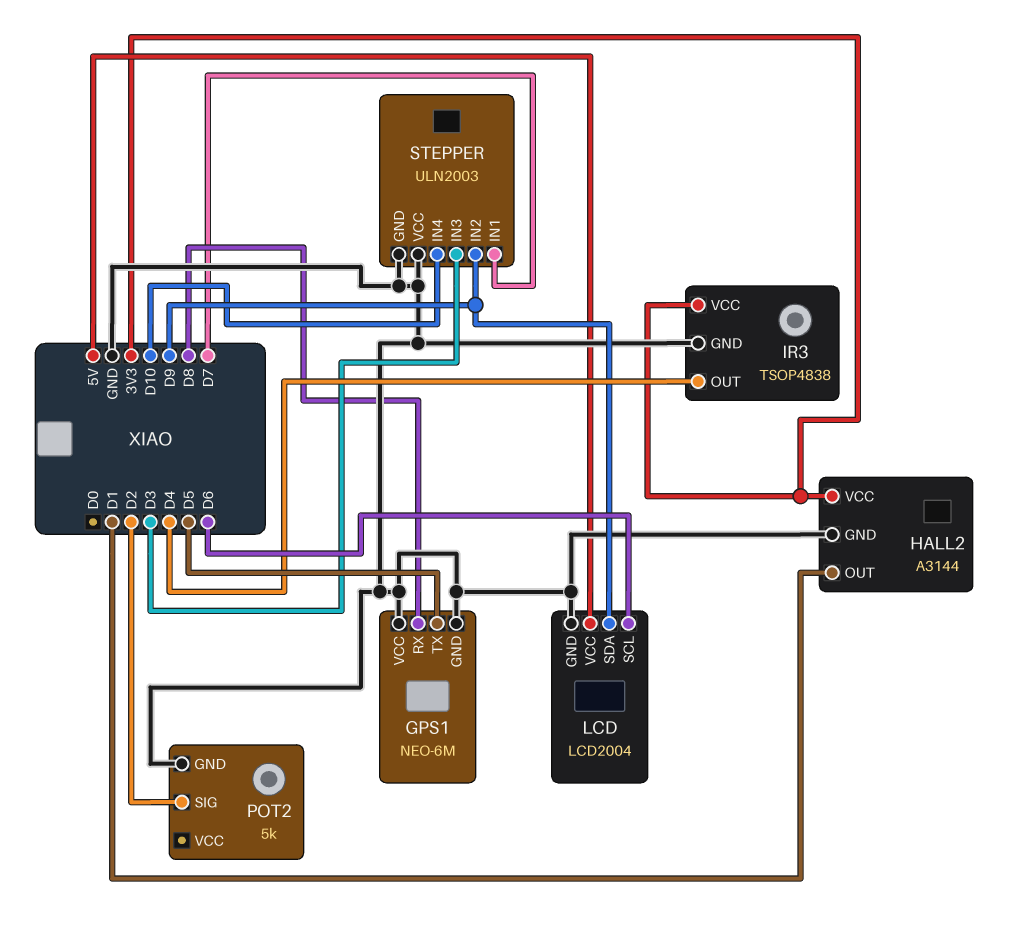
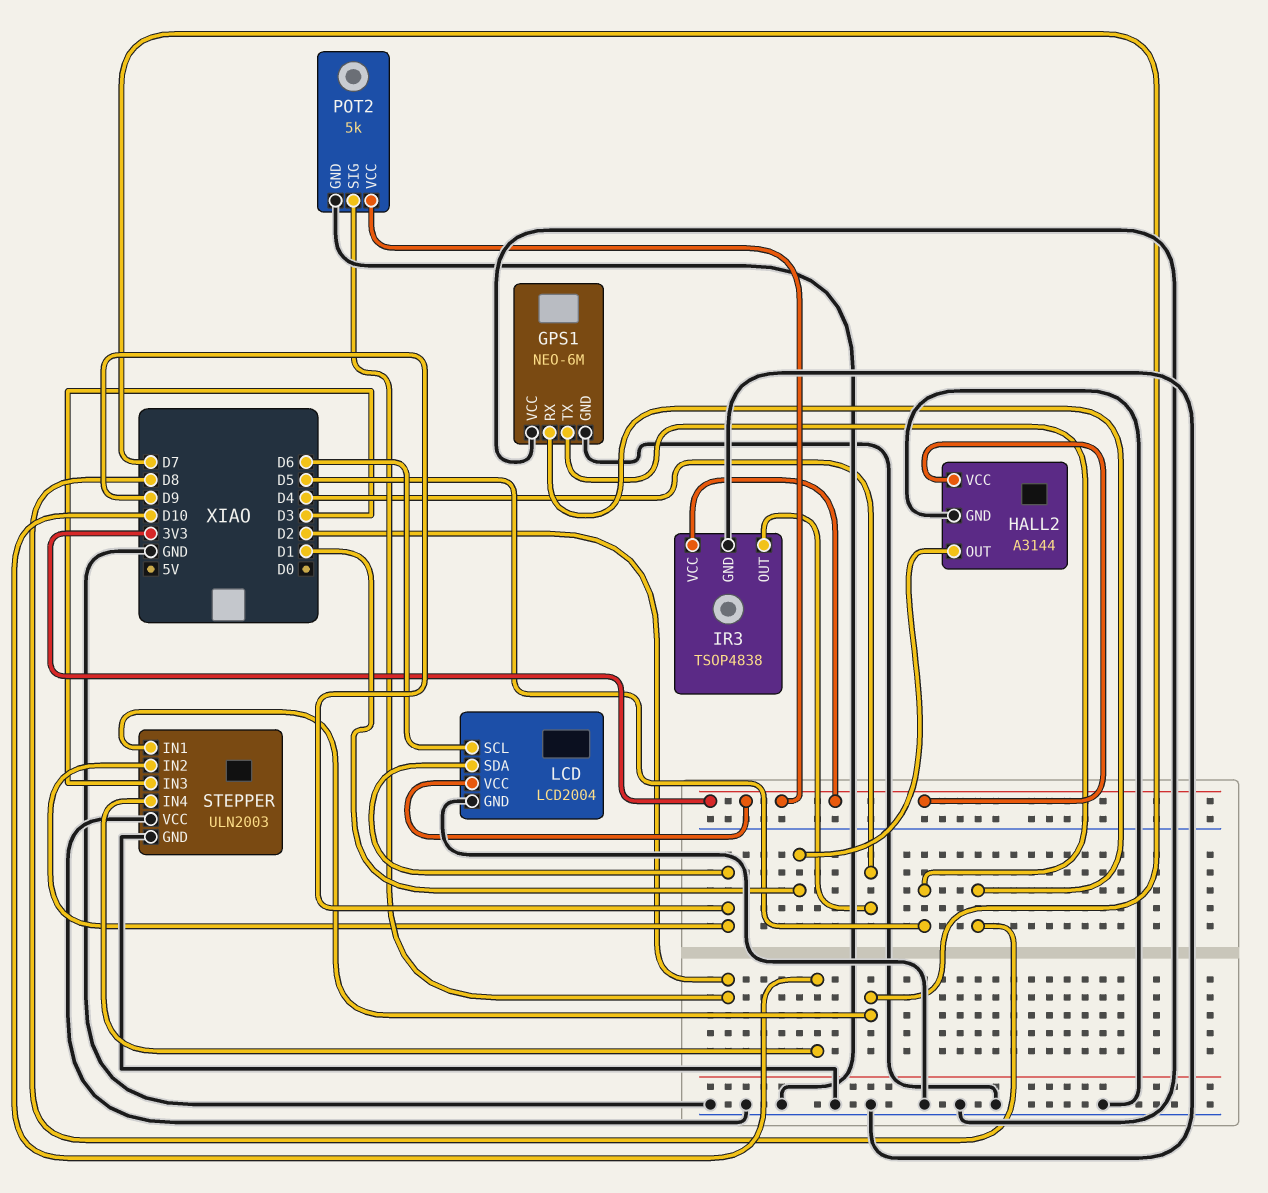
LCD pin VCC: 5V -> 3V3
POT2 pin VCC: none -> 3V3

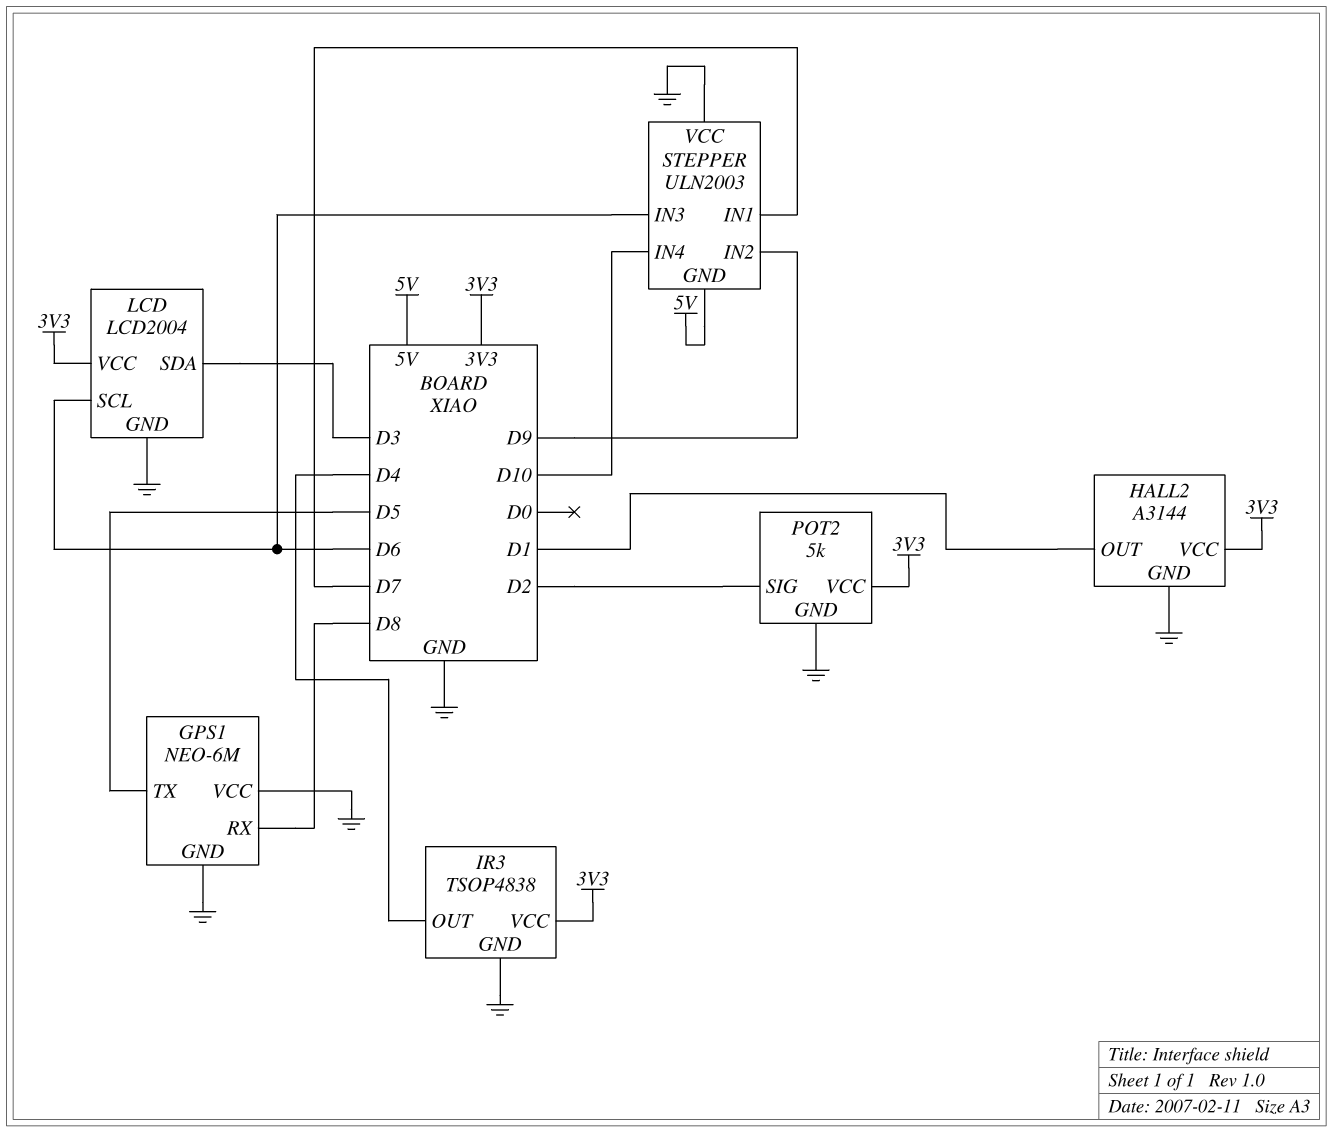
LCD pin SDA: D9 -> D3
STEPPER pin GND: GND -> 5V
STEPPER pin IN3: D3 -> D6

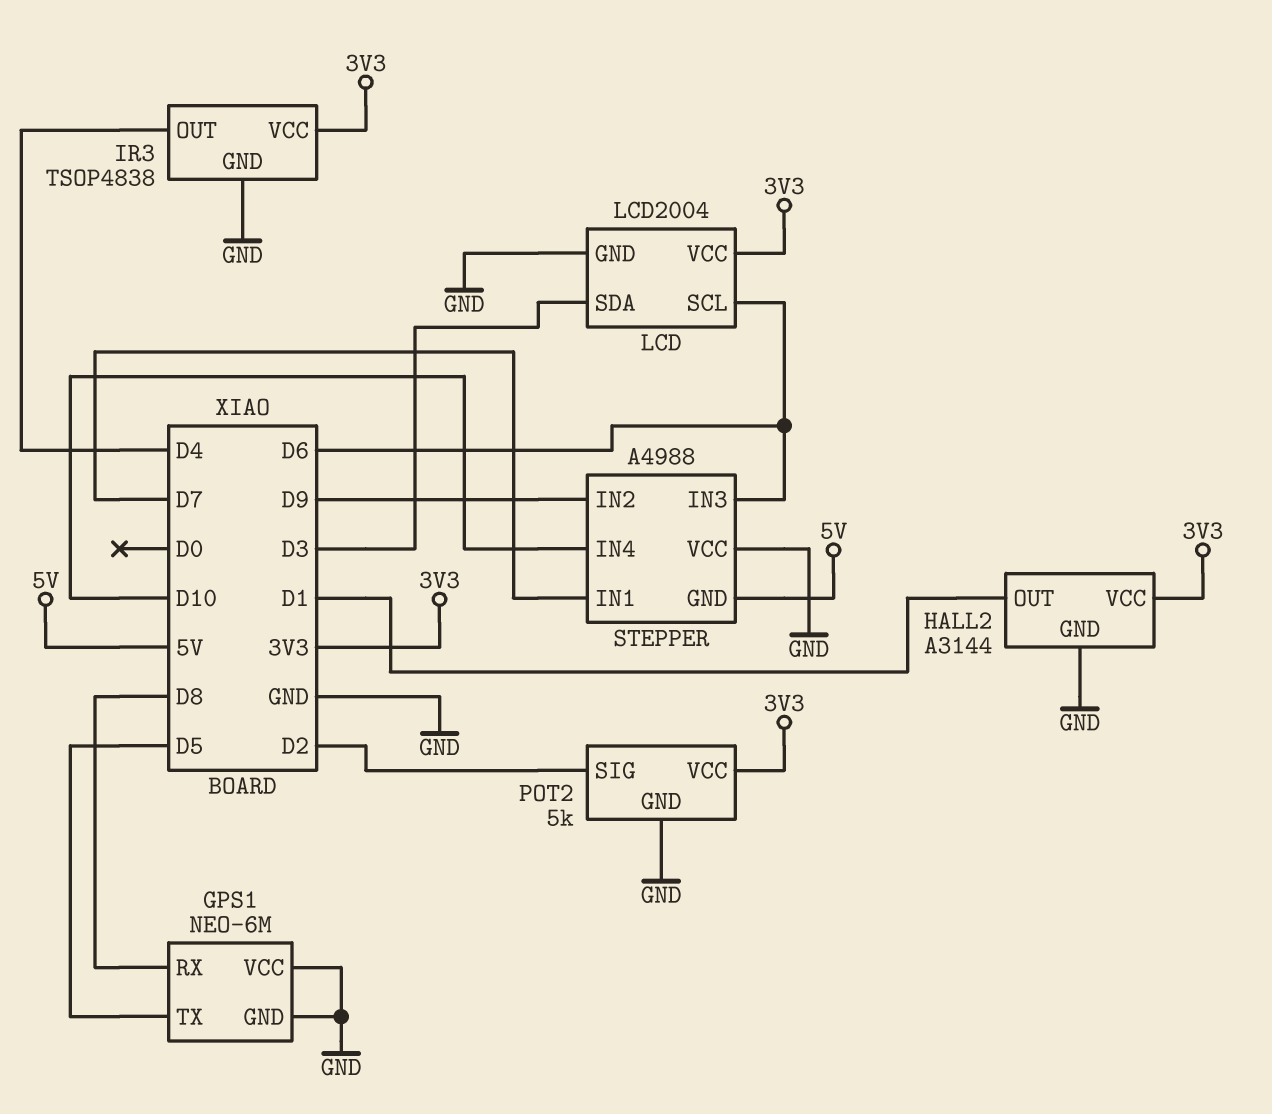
STEPPER: ULN2003 -> A4988

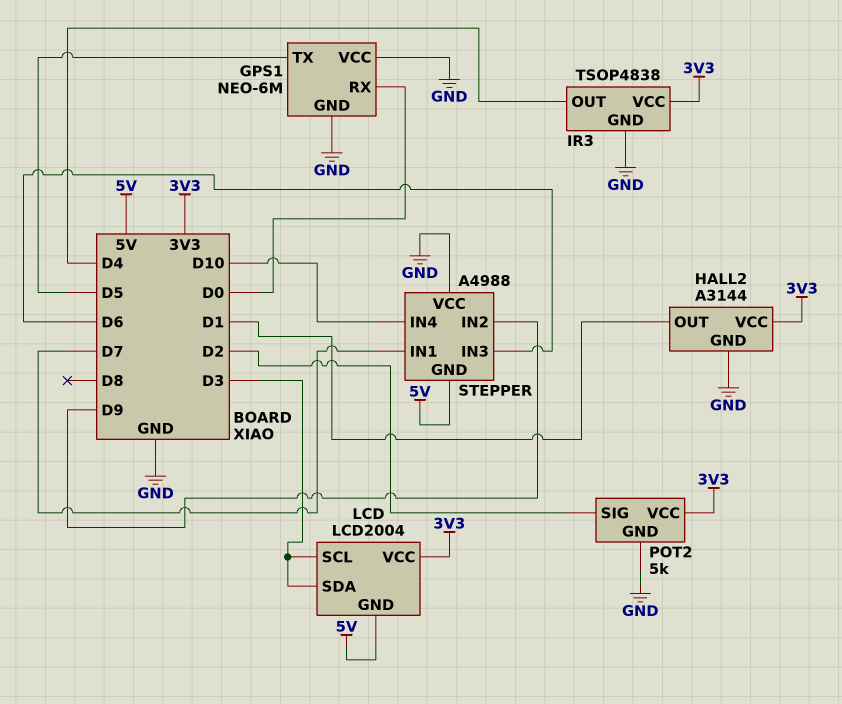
GPS1 pin RX: D8 -> D0
LCD pin GND: GND -> 5V
LCD pin SCL: D6 -> D3

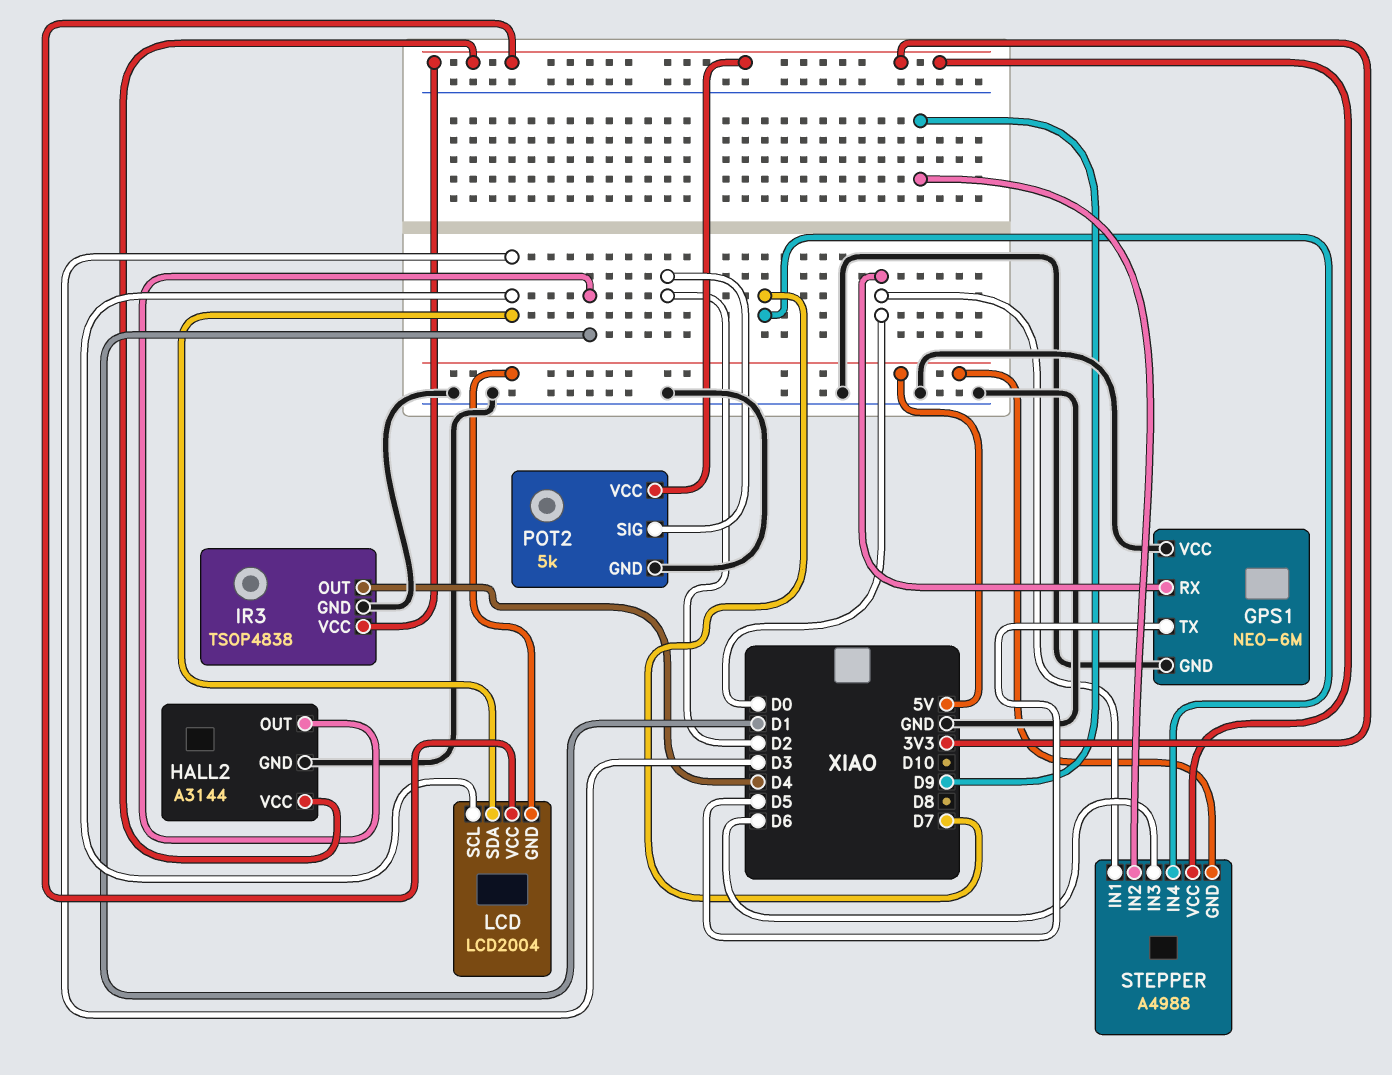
STEPPER pin IN1: D7 -> D0
STEPPER pin IN4: D10 -> D7
STEPPER pin VCC: GND -> 3V3

